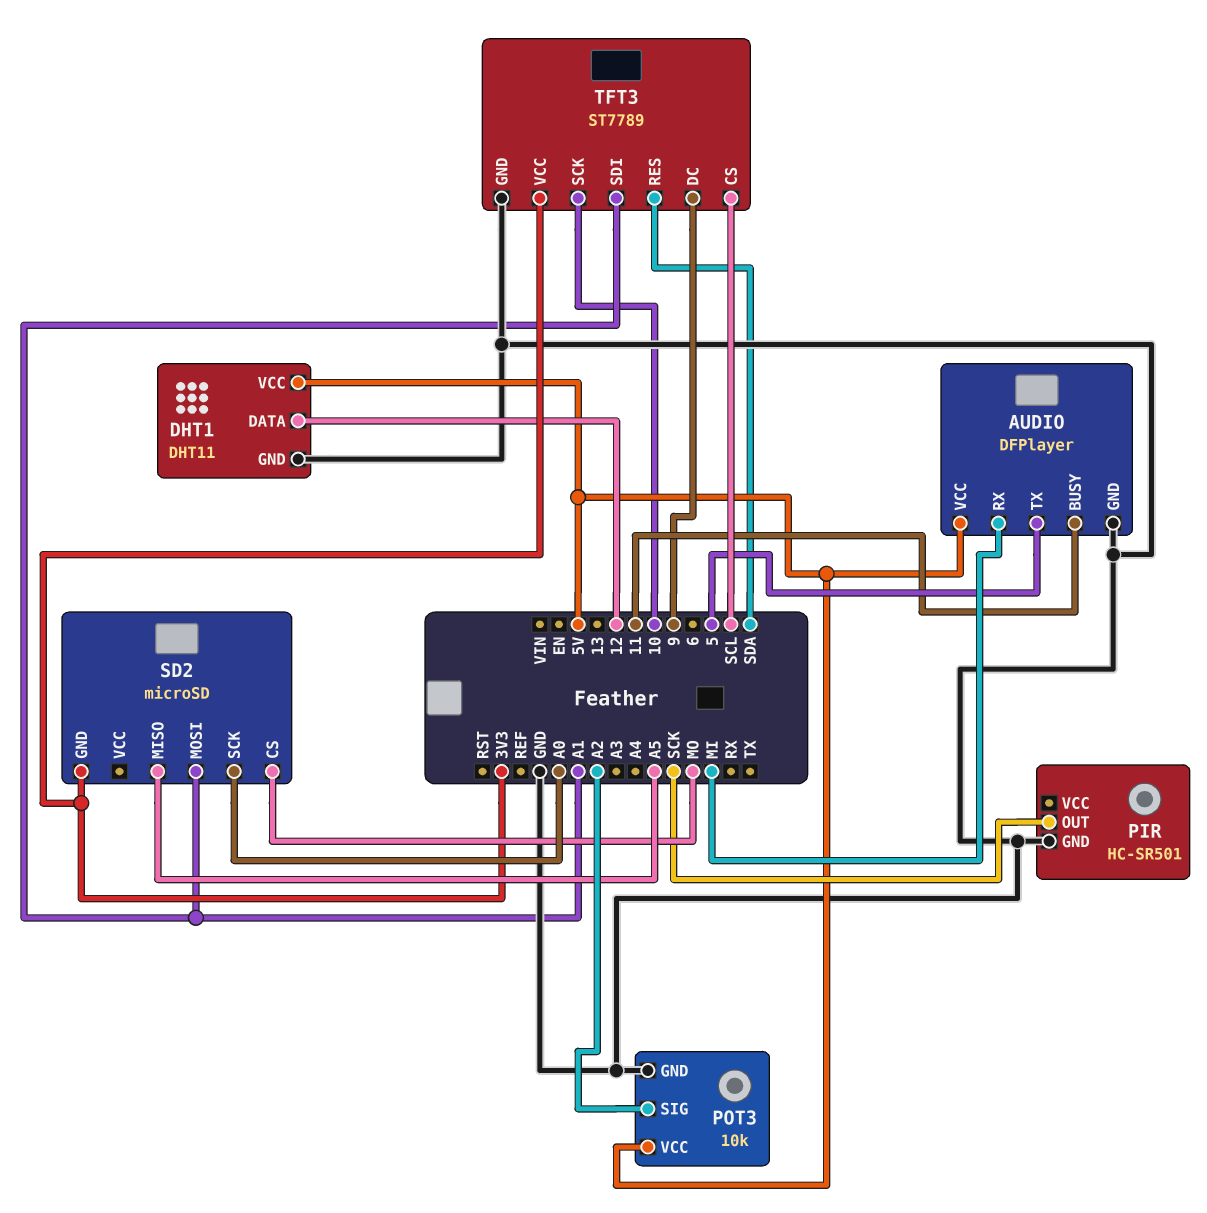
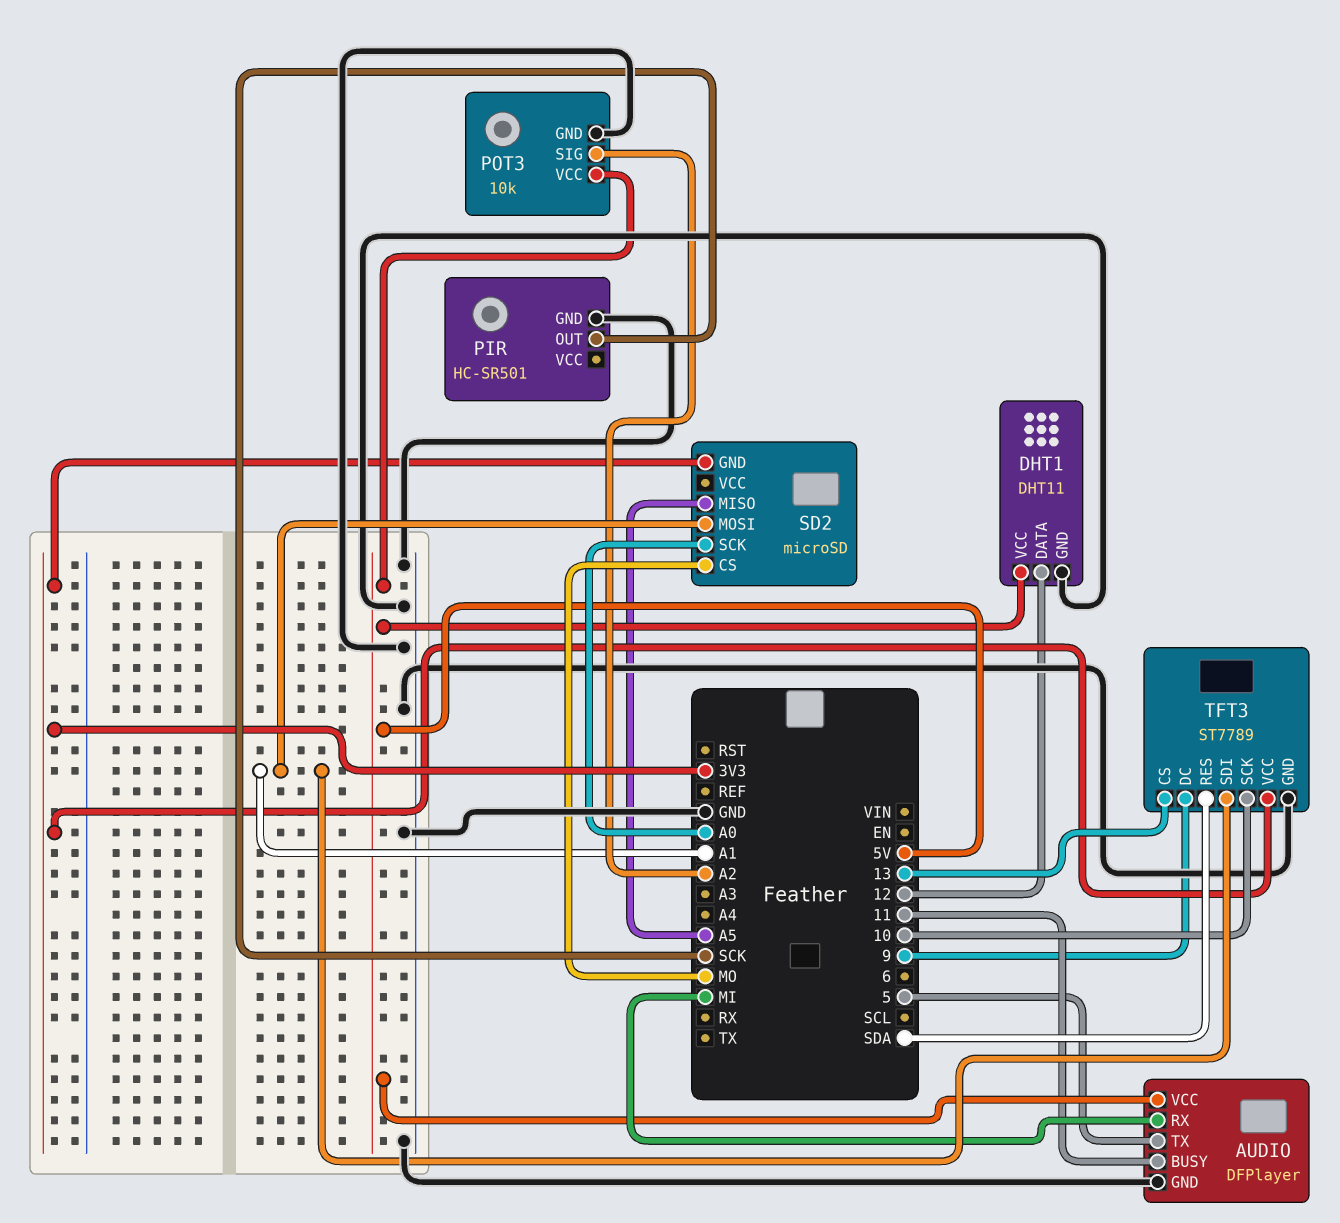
TFT3 pin CS: SCL -> 13

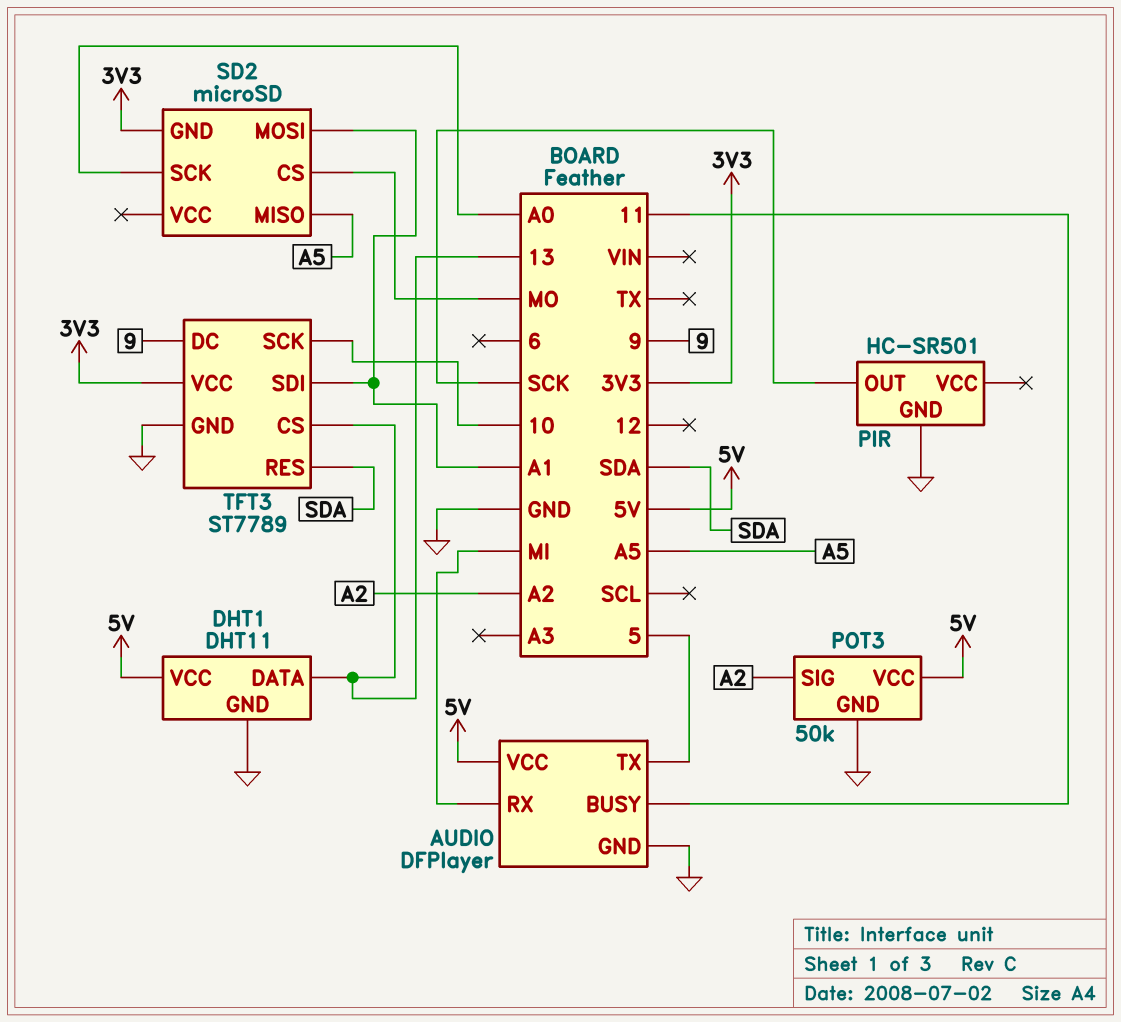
DHT1 pin DATA: 12 -> 13
POT3: 10k -> 50k

